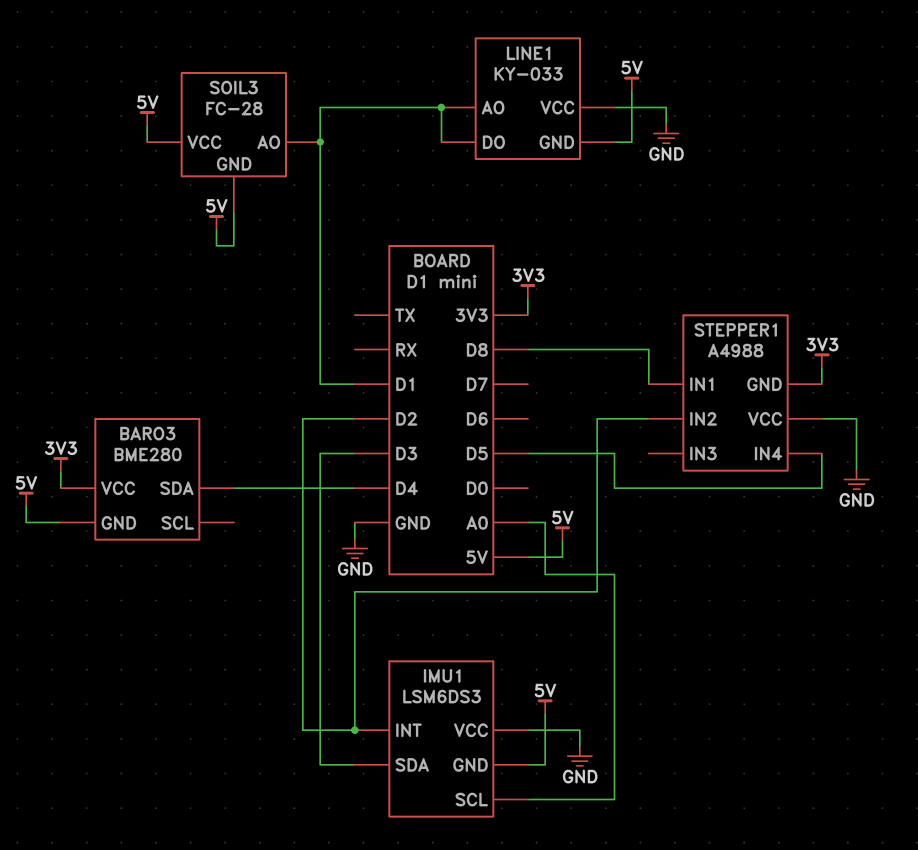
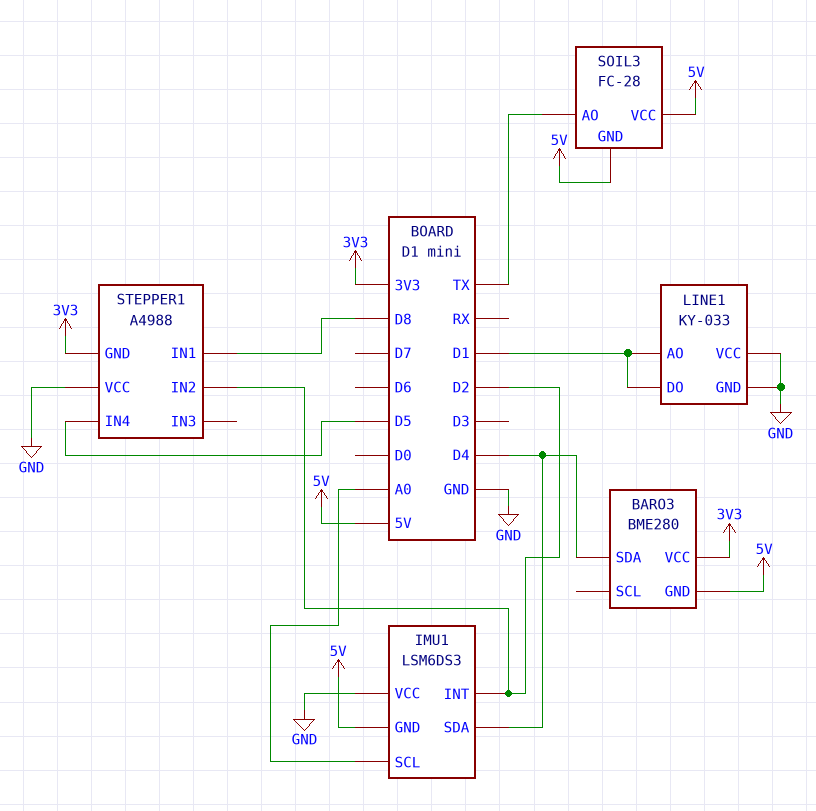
IMU1 pin SDA: D3 -> D4
LINE1 pin GND: 5V -> GND
SOIL3 pin AO: D1 -> TX

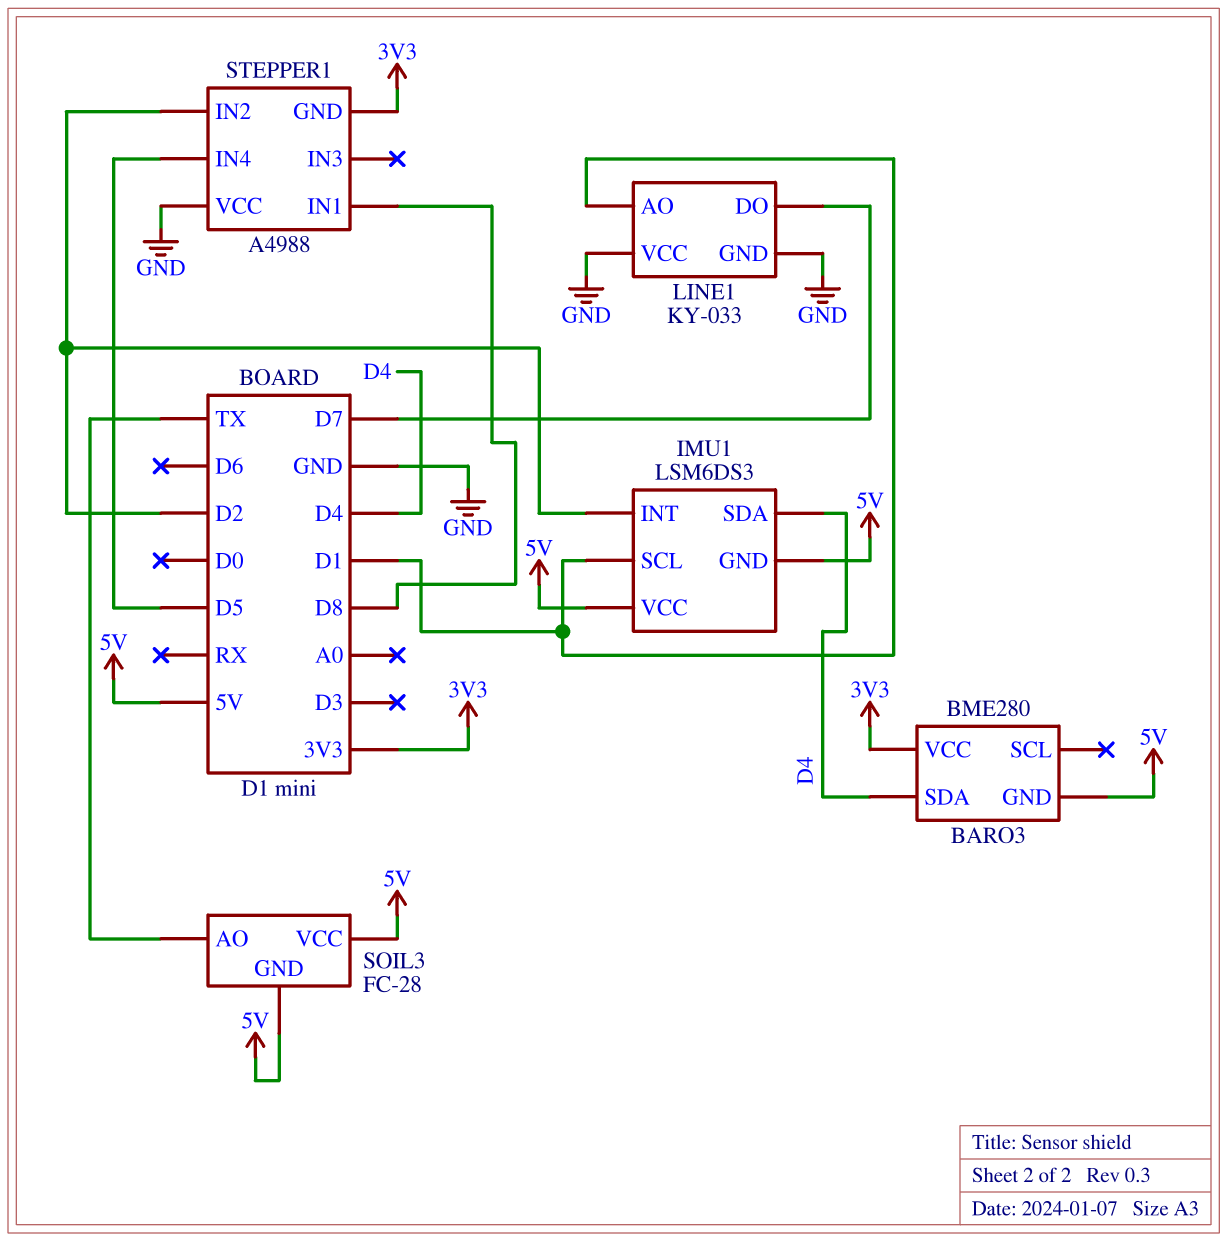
IMU1 pin SCL: A0 -> D1
IMU1 pin VCC: GND -> 5V
LINE1 pin DO: D1 -> D7

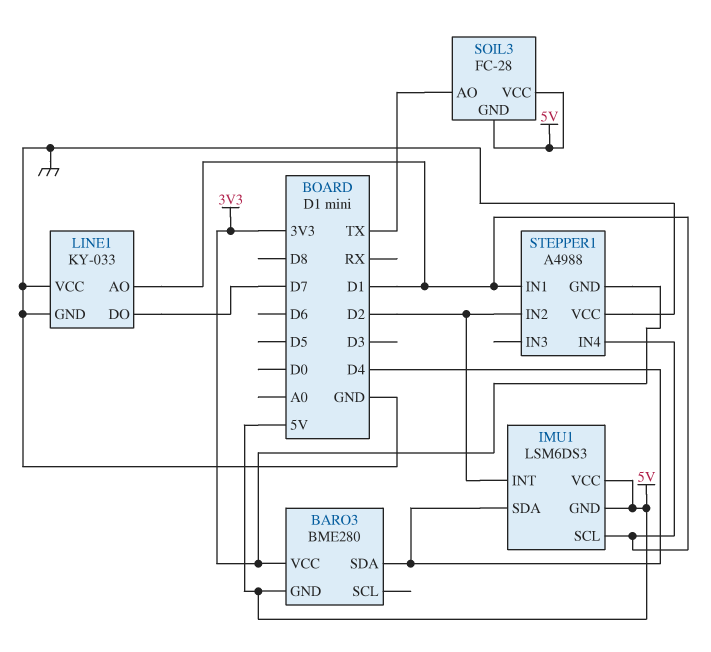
STEPPER1 pin IN1: D8 -> D1
STEPPER1 pin IN4: D5 -> D1

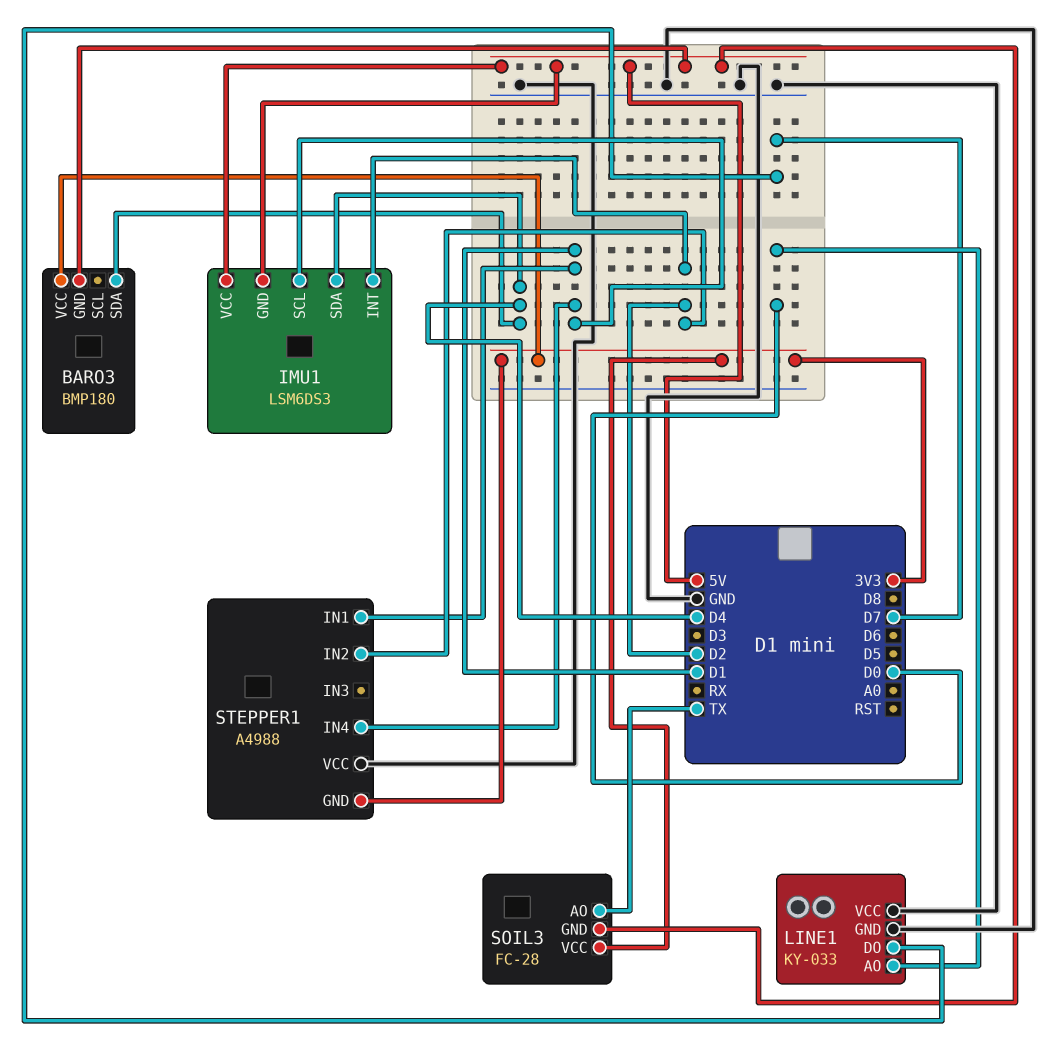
BARO3: BME280 -> BMP180
LINE1 pin AO: D1 -> D0
SOIL3 pin VCC: 5V -> 3V3

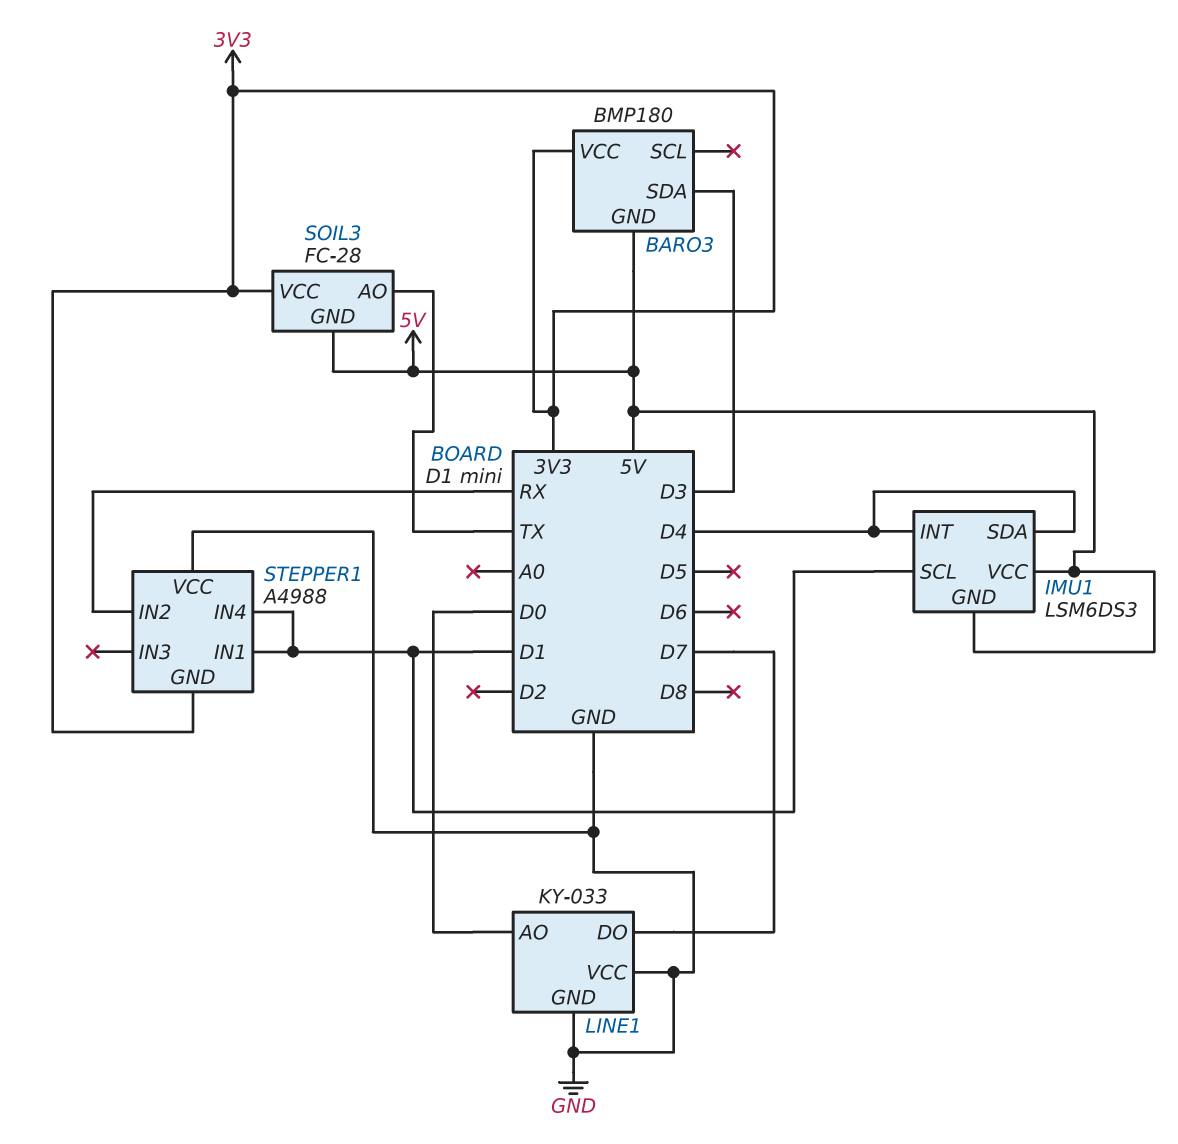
BARO3 pin SDA: D4 -> D3
IMU1 pin INT: D2 -> D4
STEPPER1 pin IN2: D2 -> RX

